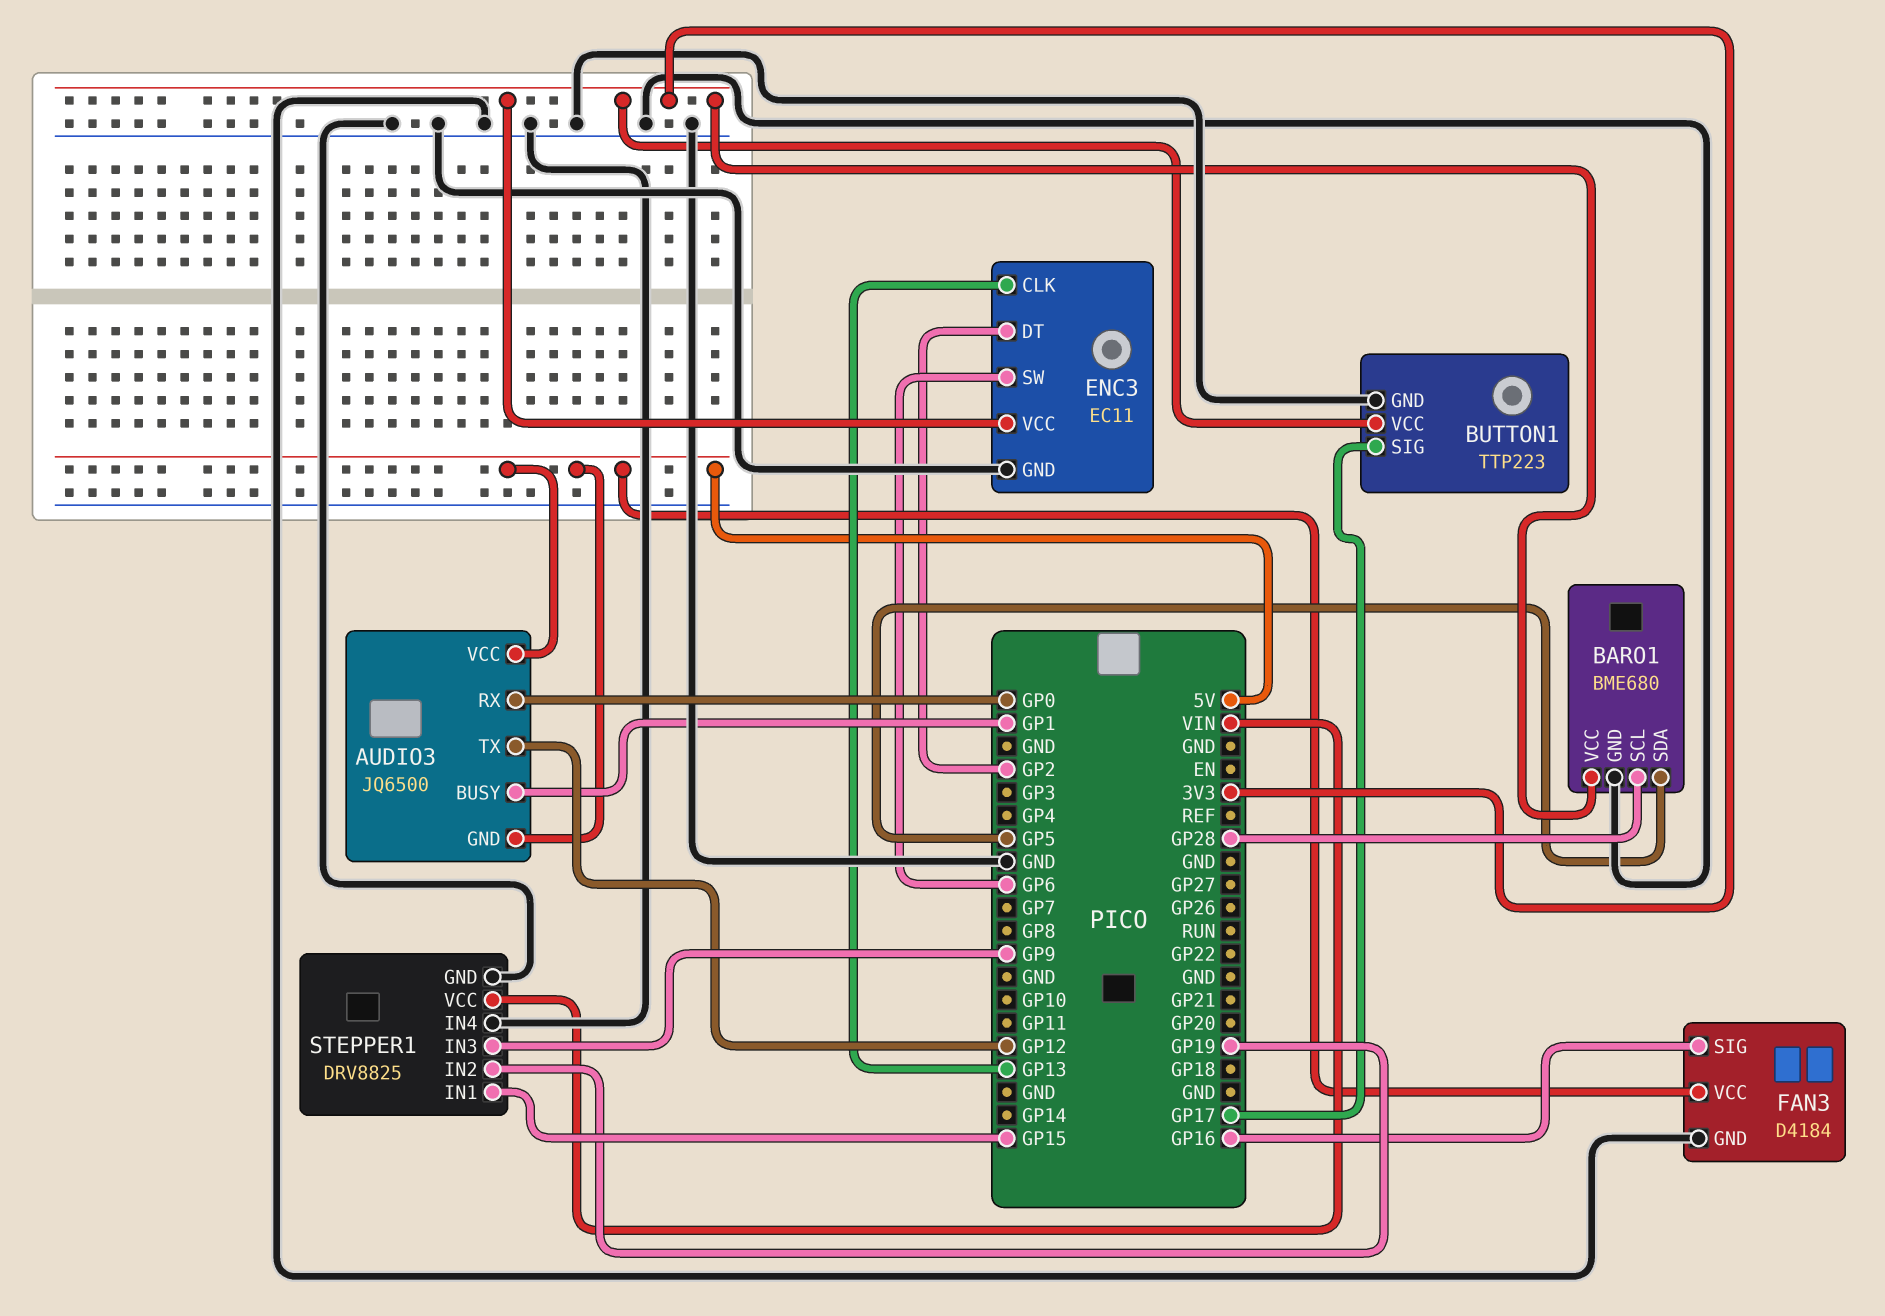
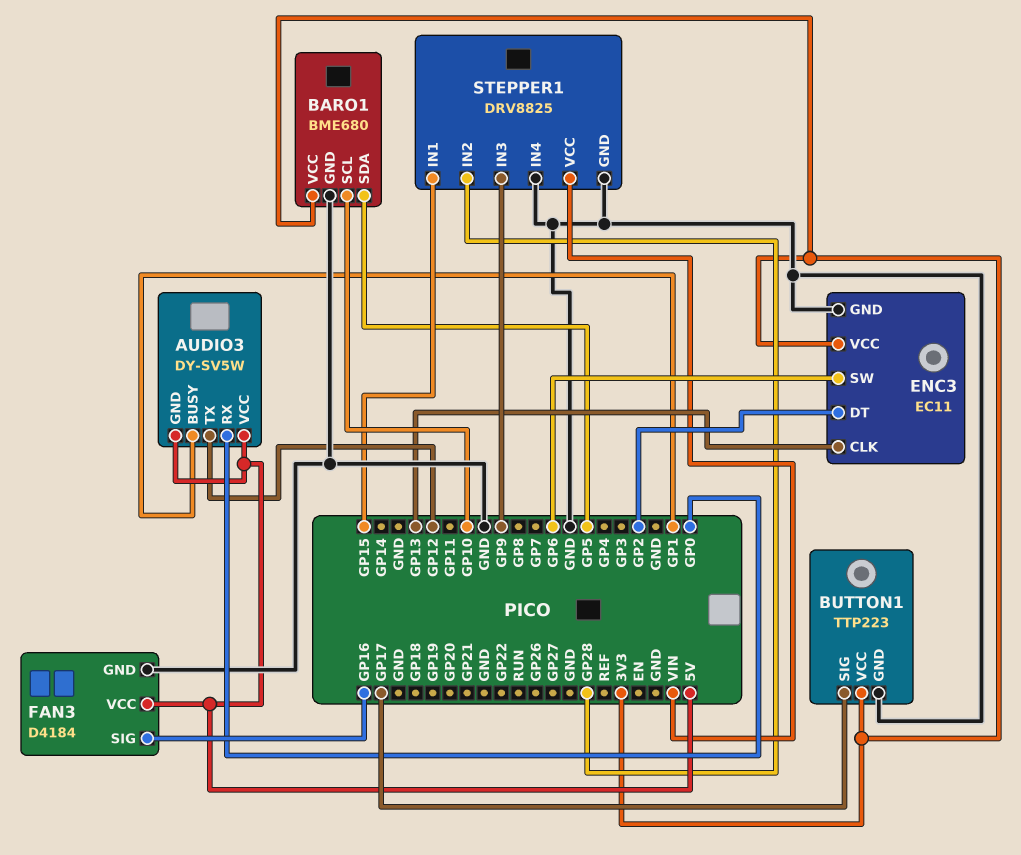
AUDIO3: JQ6500 -> DY-SV5W
BARO1 pin SCL: GP28 -> GP10
STEPPER1 pin IN2: GP19 -> GP28

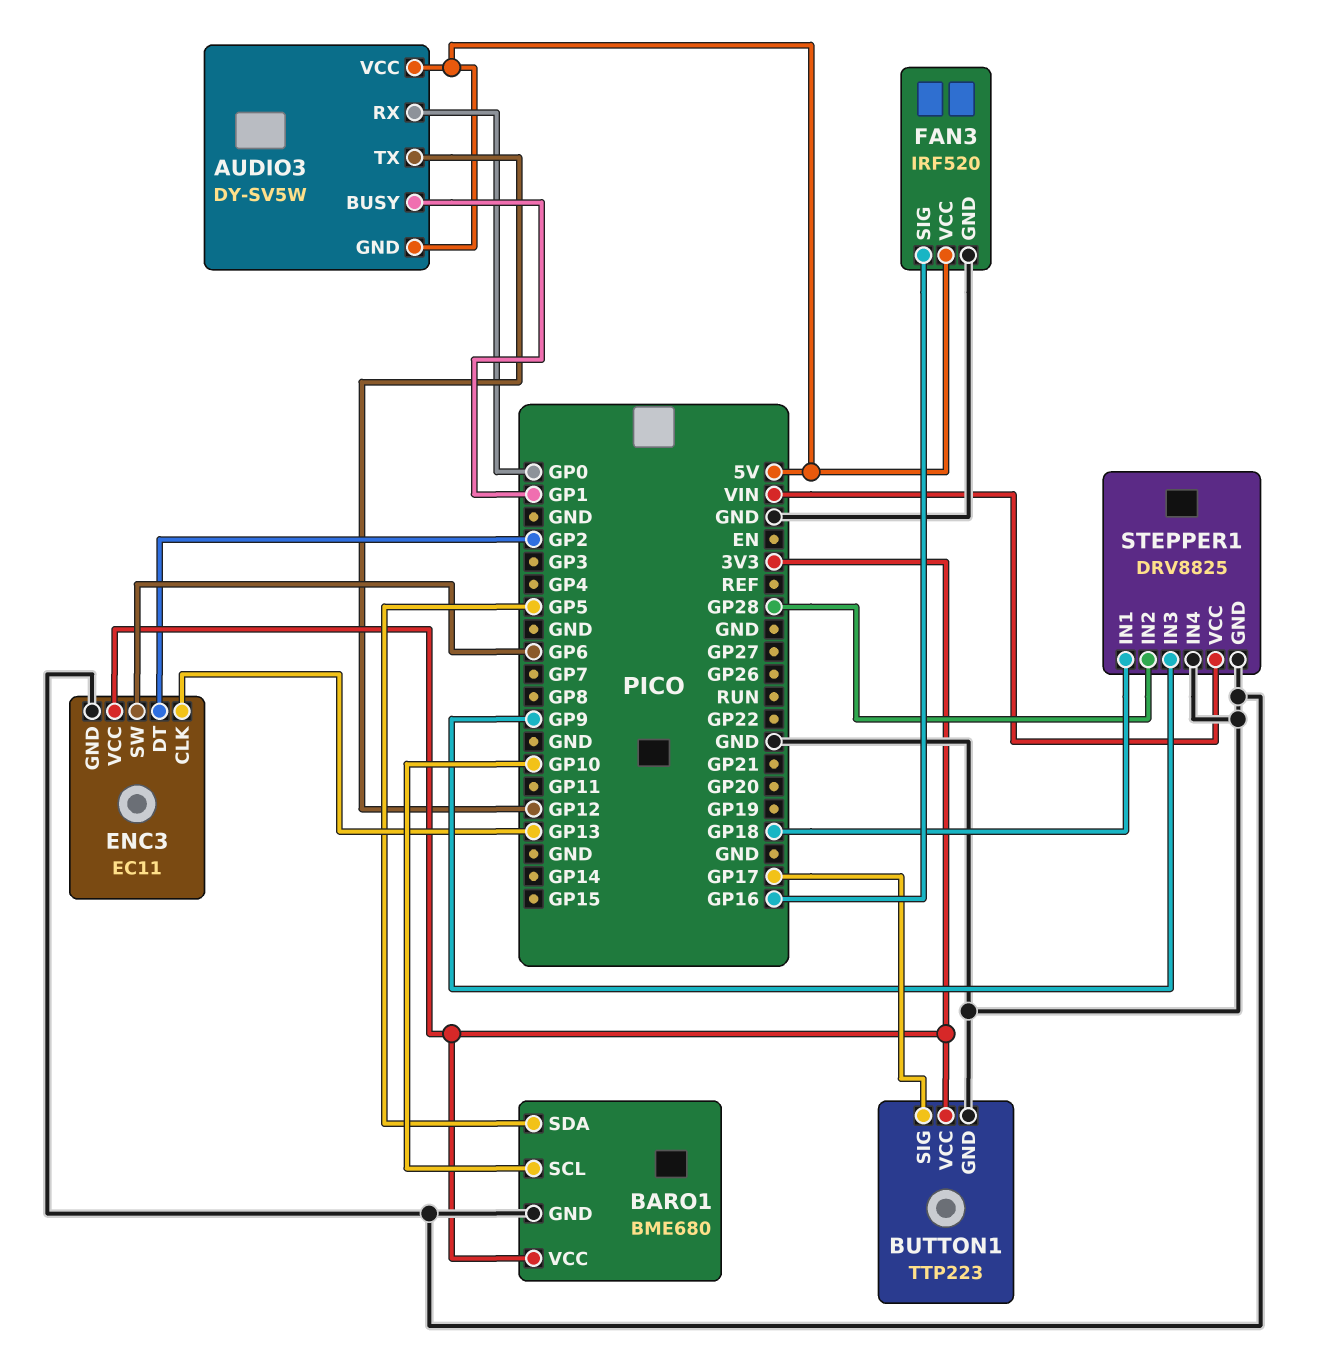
FAN3: D4184 -> IRF520
STEPPER1 pin IN1: GP15 -> GP18

